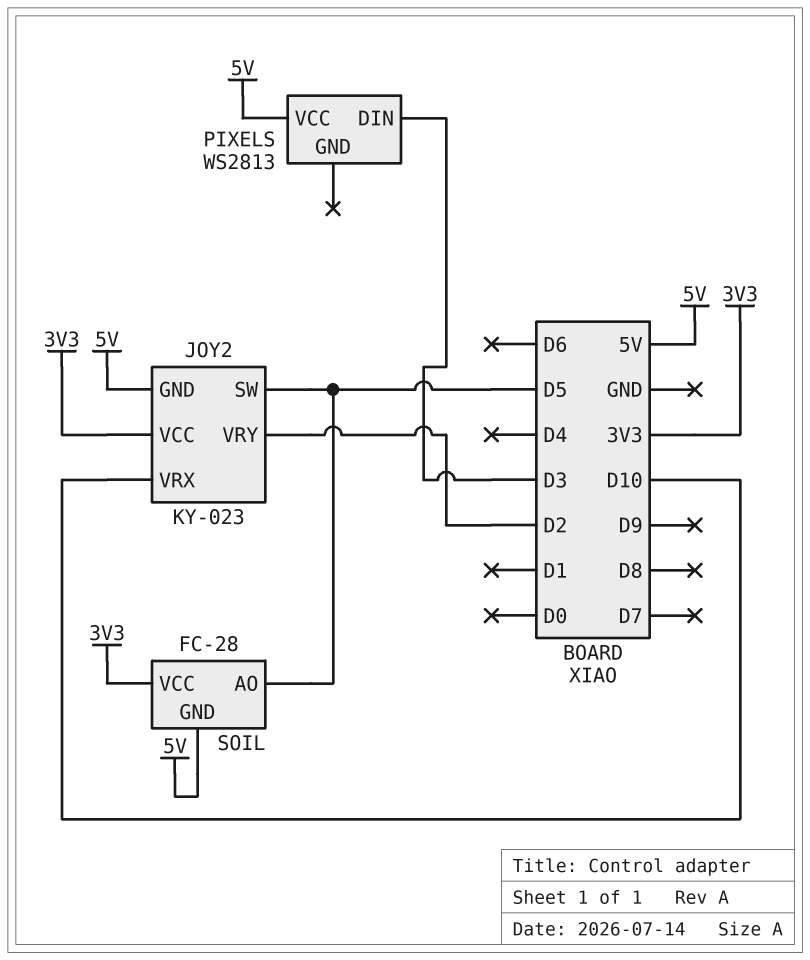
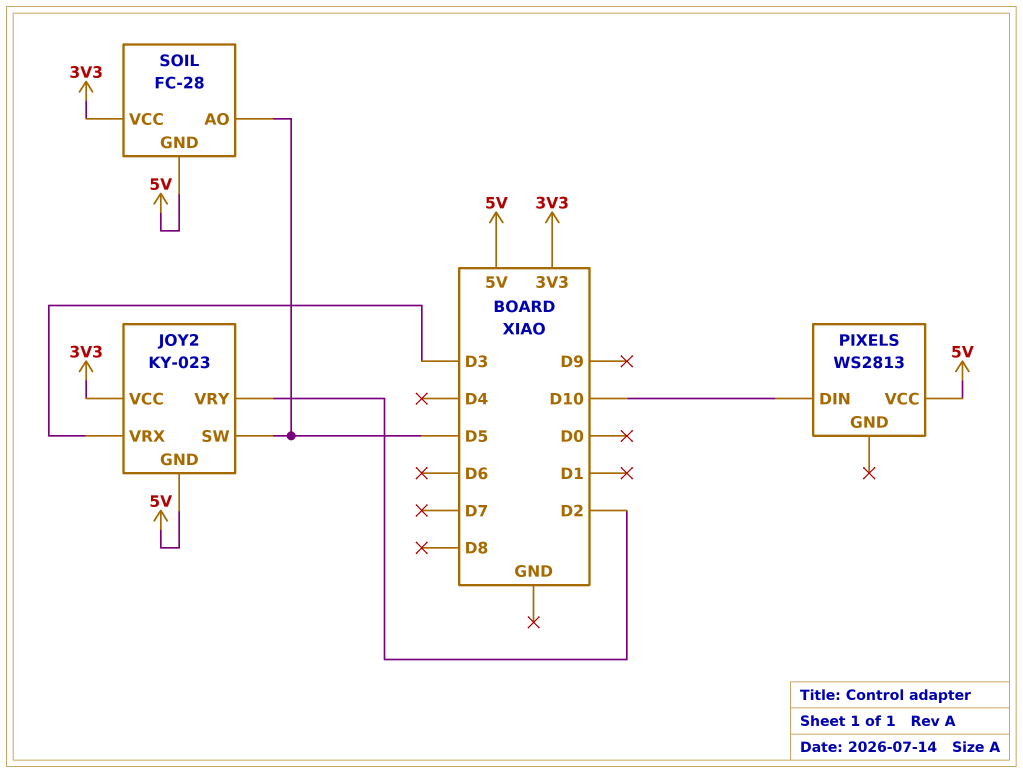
JOY2 pin VRX: D10 -> D3
PIXELS pin DIN: D3 -> D10

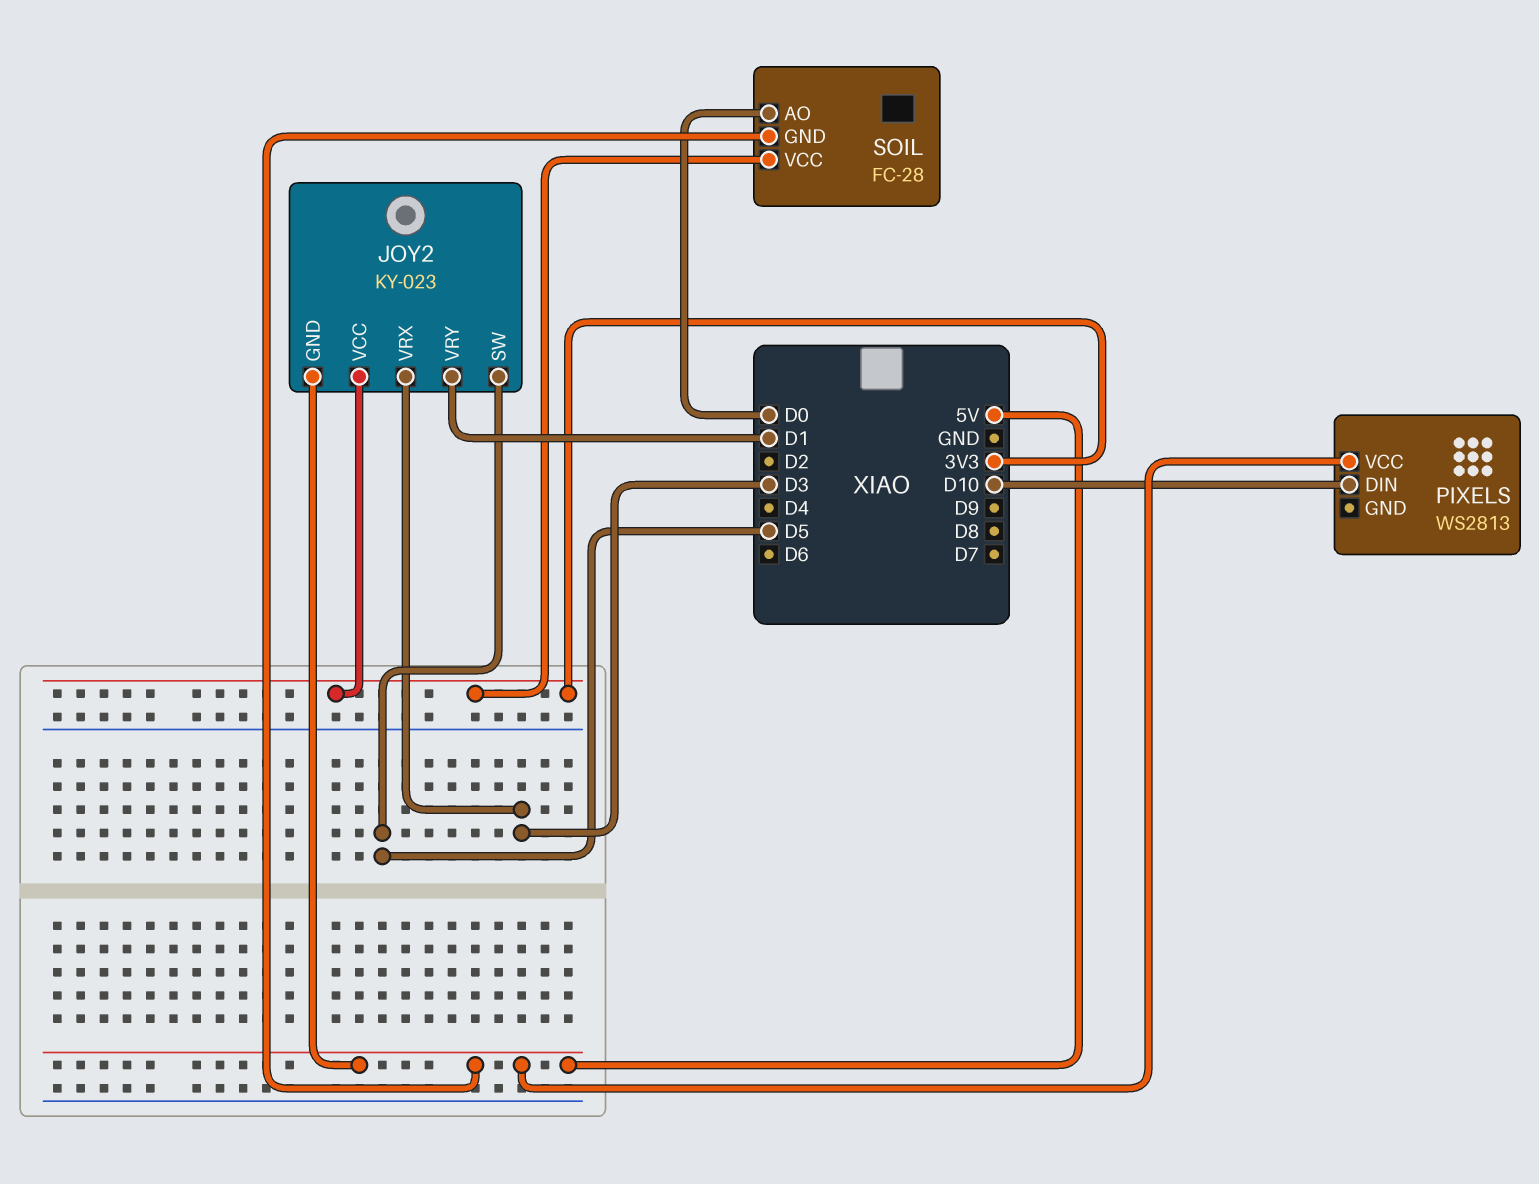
JOY2 pin VRY: D2 -> D1
SOIL pin AO: D5 -> D0

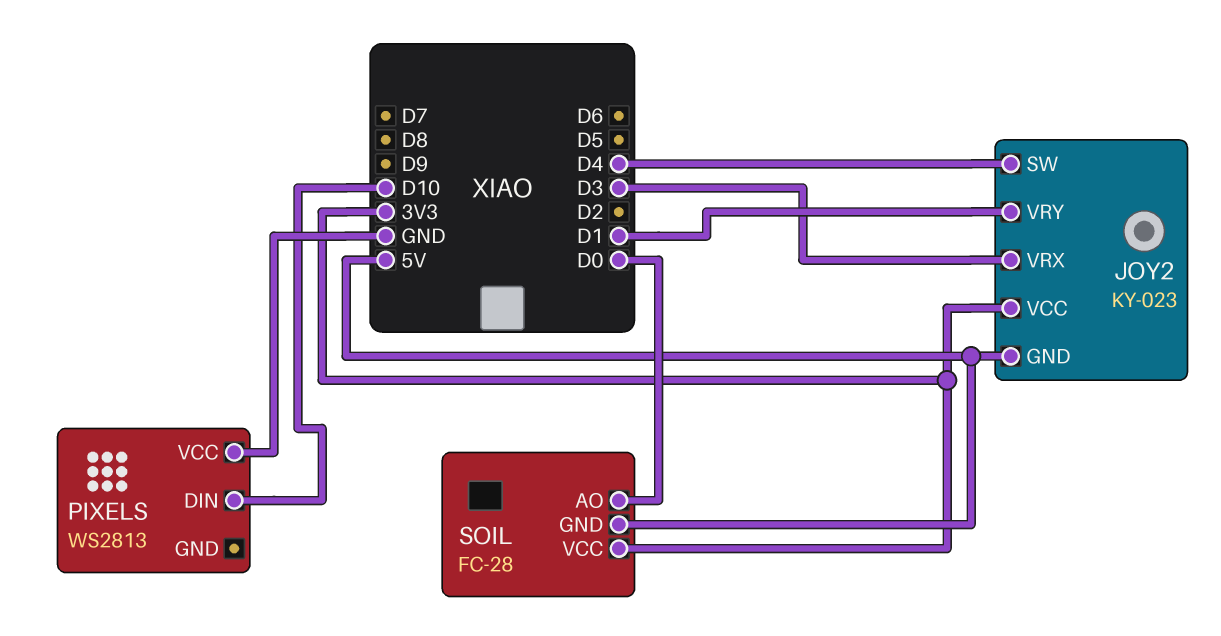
JOY2 pin SW: D5 -> D4
PIXELS pin VCC: 5V -> GND

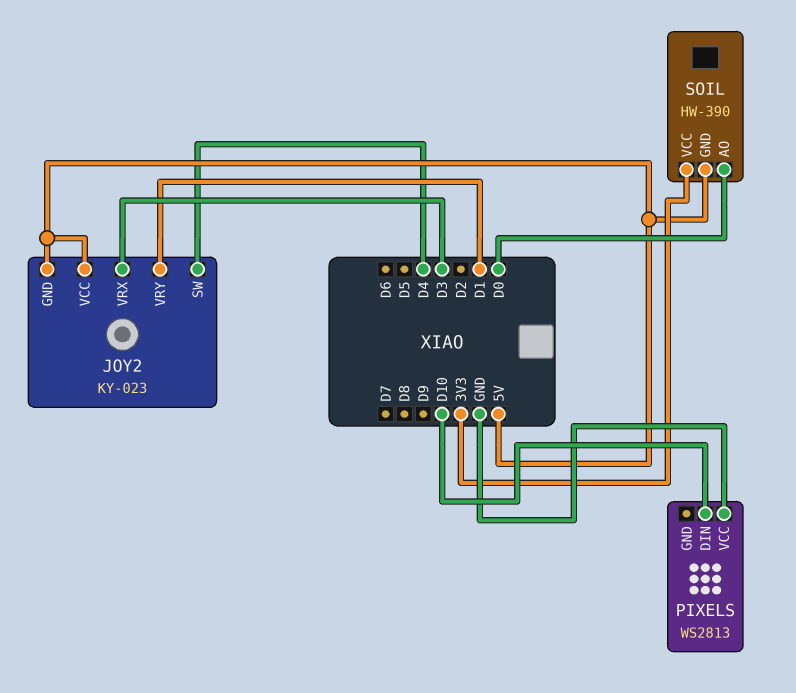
JOY2 pin VCC: 3V3 -> 5V
SOIL: FC-28 -> HW-390

